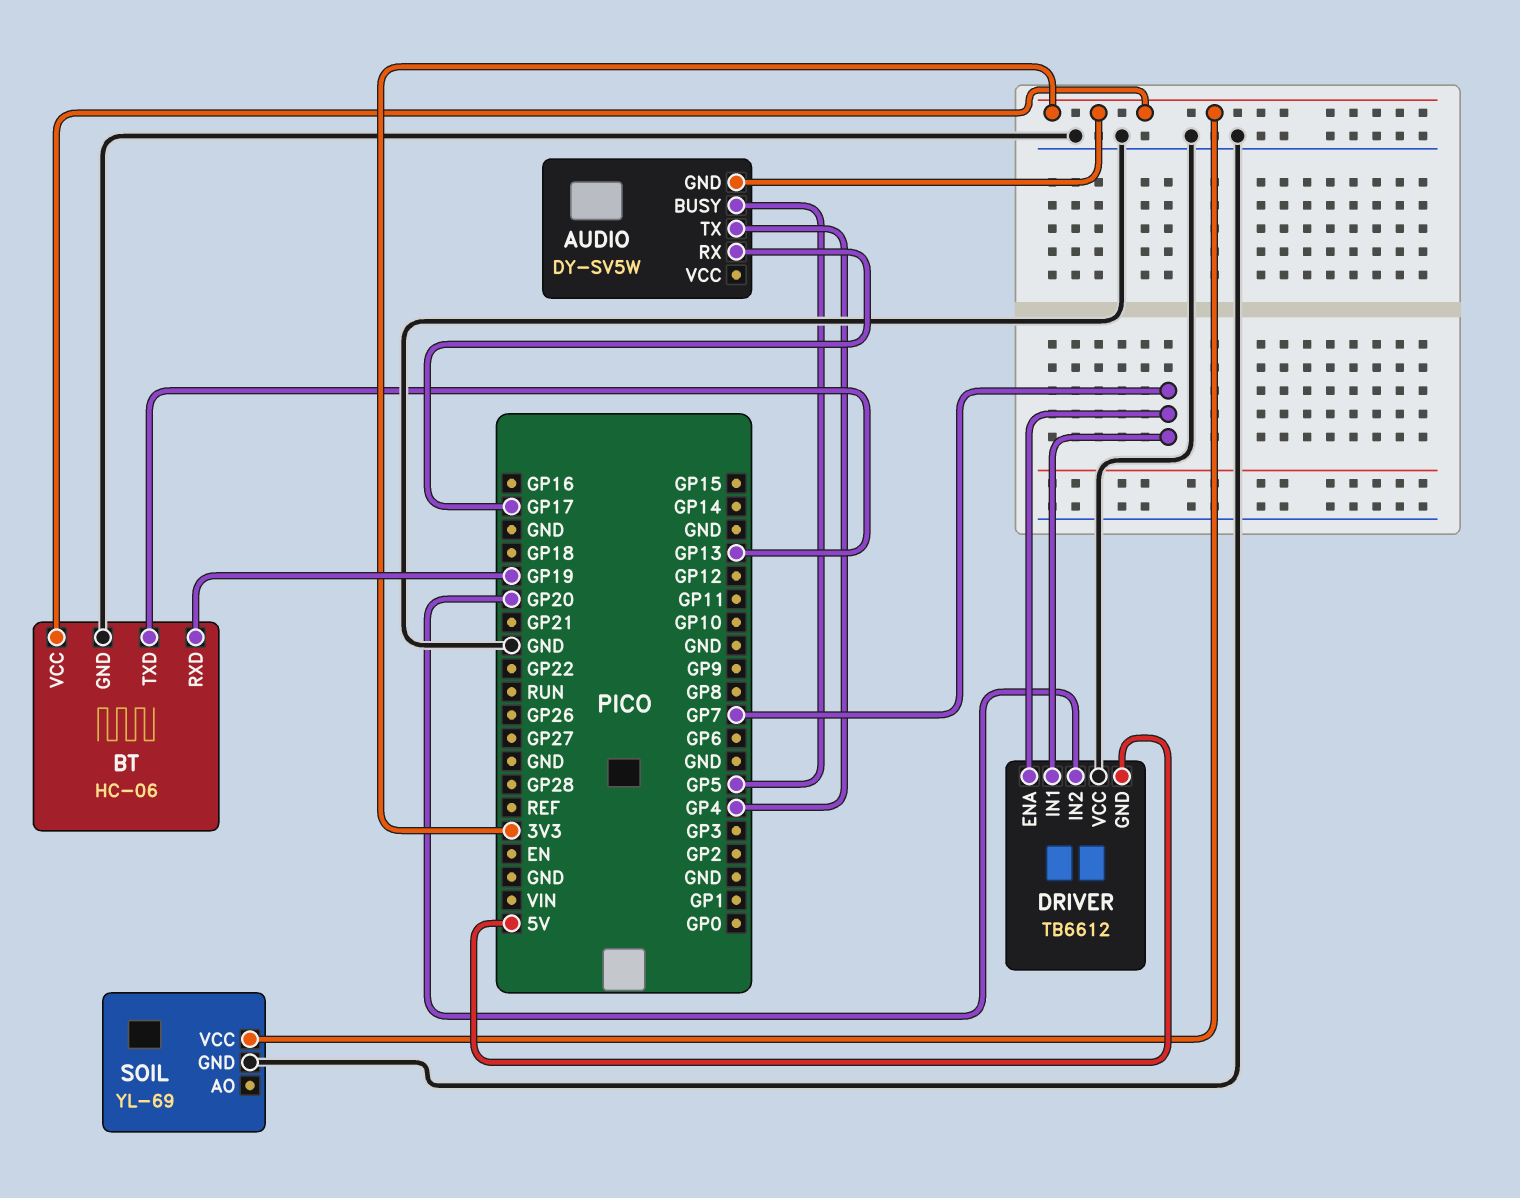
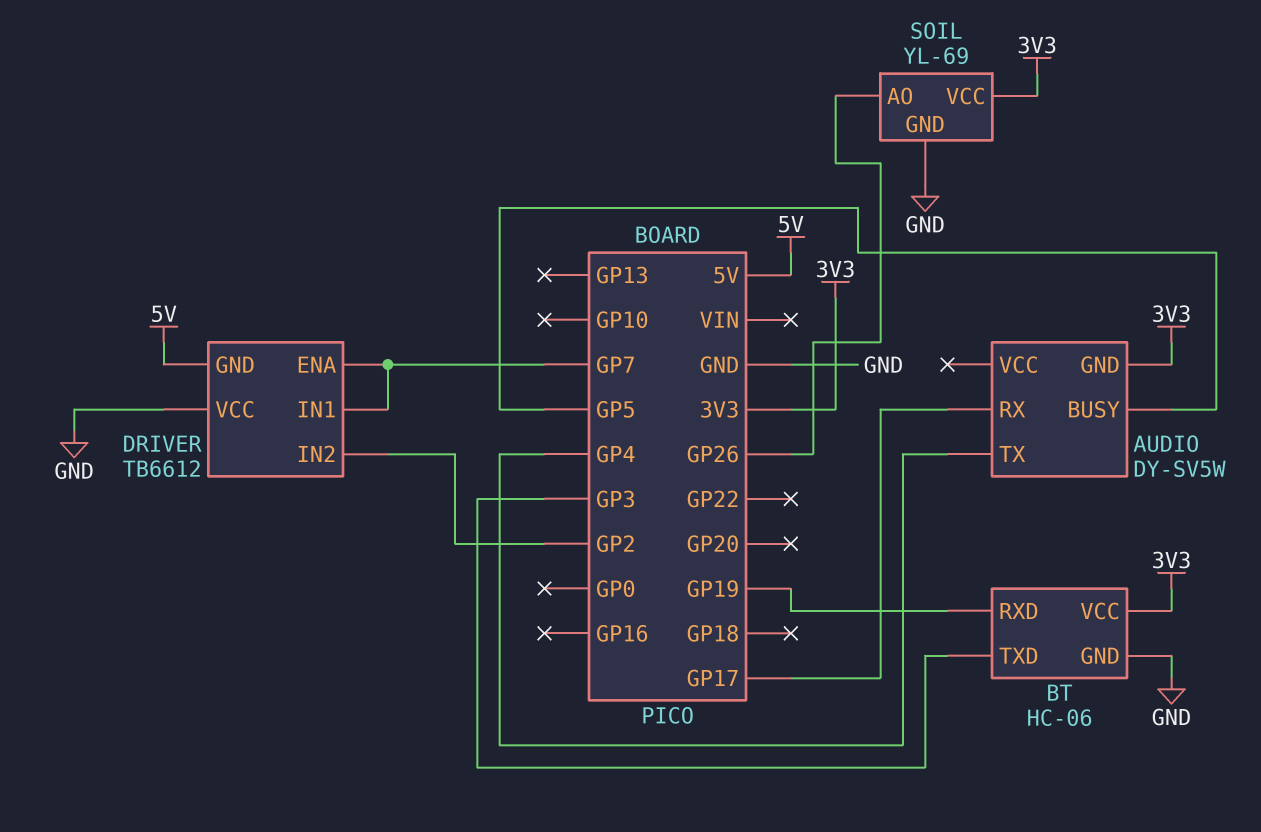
BT pin TXD: GP13 -> GP3
DRIVER pin IN2: GP20 -> GP2
SOIL pin AO: none -> GP26

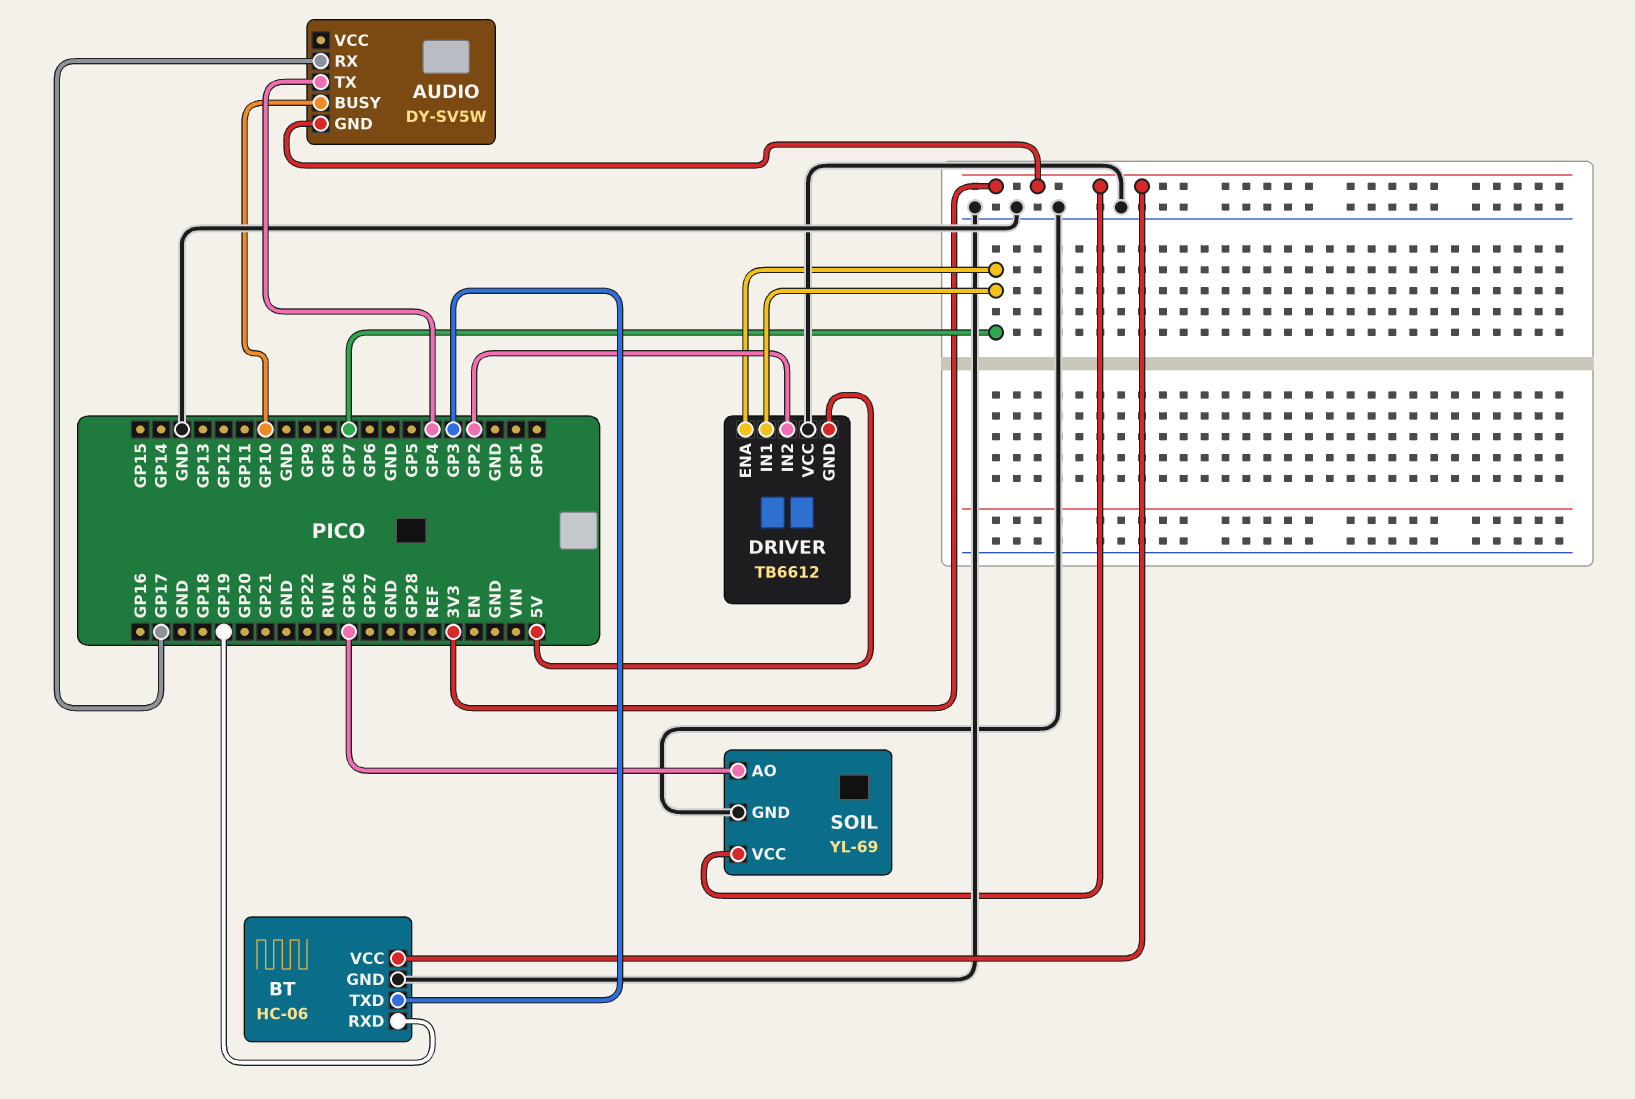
AUDIO pin BUSY: GP5 -> GP10

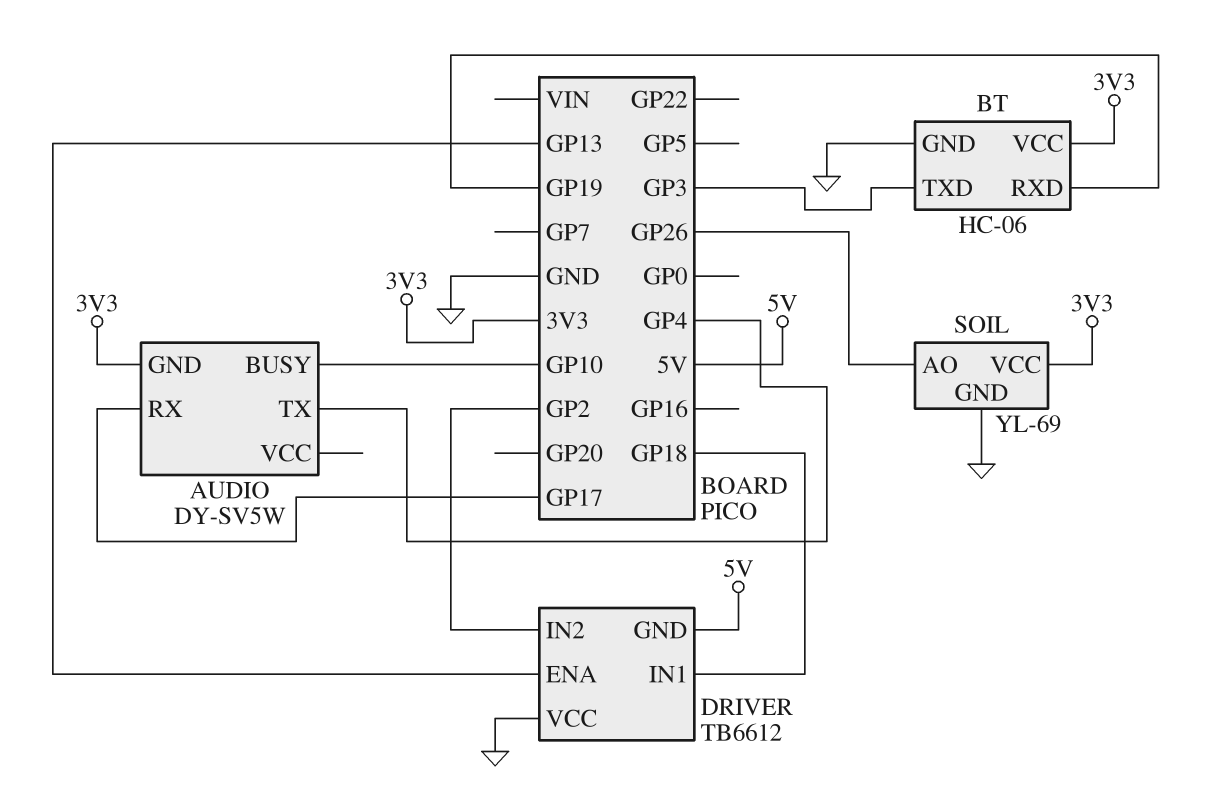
DRIVER pin ENA: GP7 -> GP13
DRIVER pin IN1: GP7 -> GP18

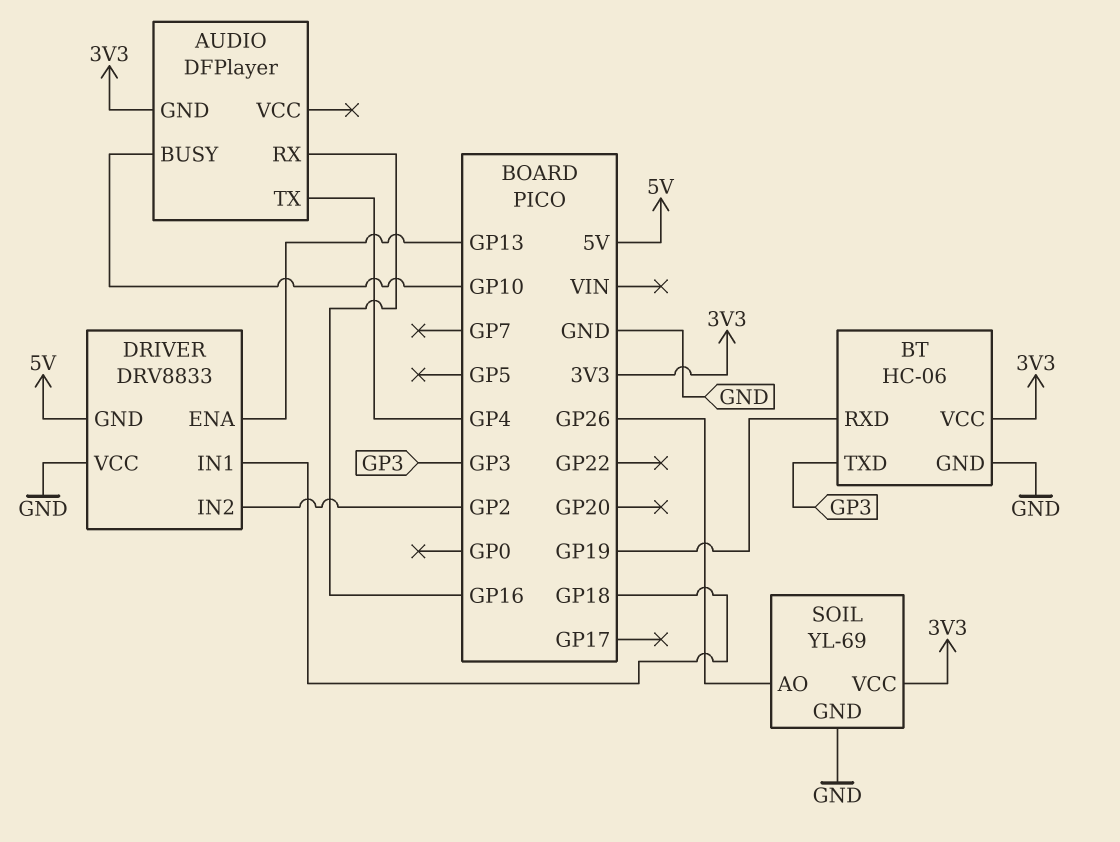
AUDIO: DY-SV5W -> DFPlayer
AUDIO pin RX: GP17 -> GP16
DRIVER: TB6612 -> DRV8833

